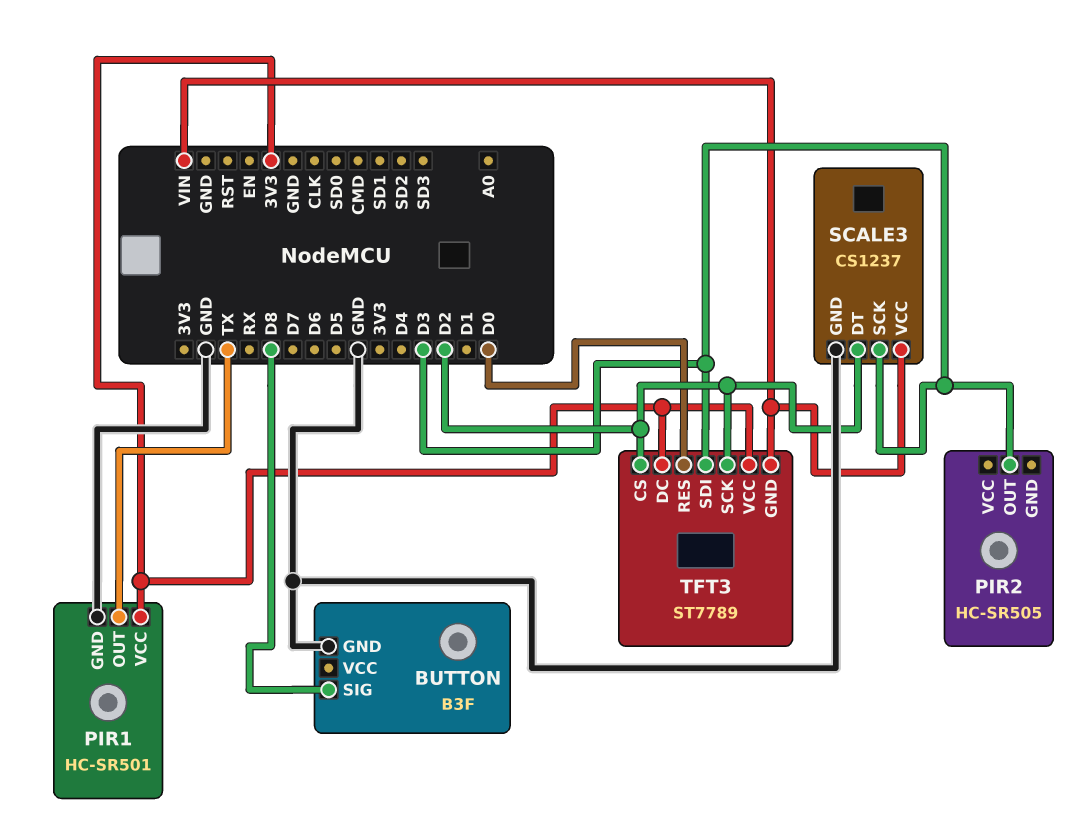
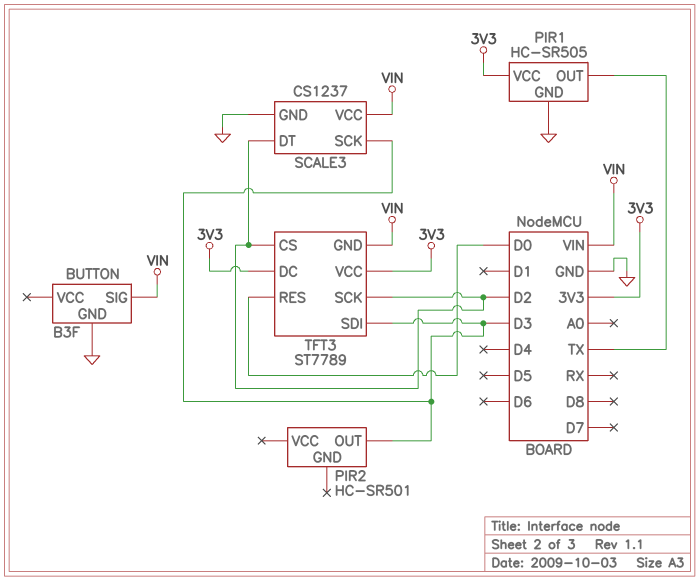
BUTTON pin SIG: D8 -> VIN
PIR1: HC-SR501 -> HC-SR505
PIR2: HC-SR505 -> HC-SR501

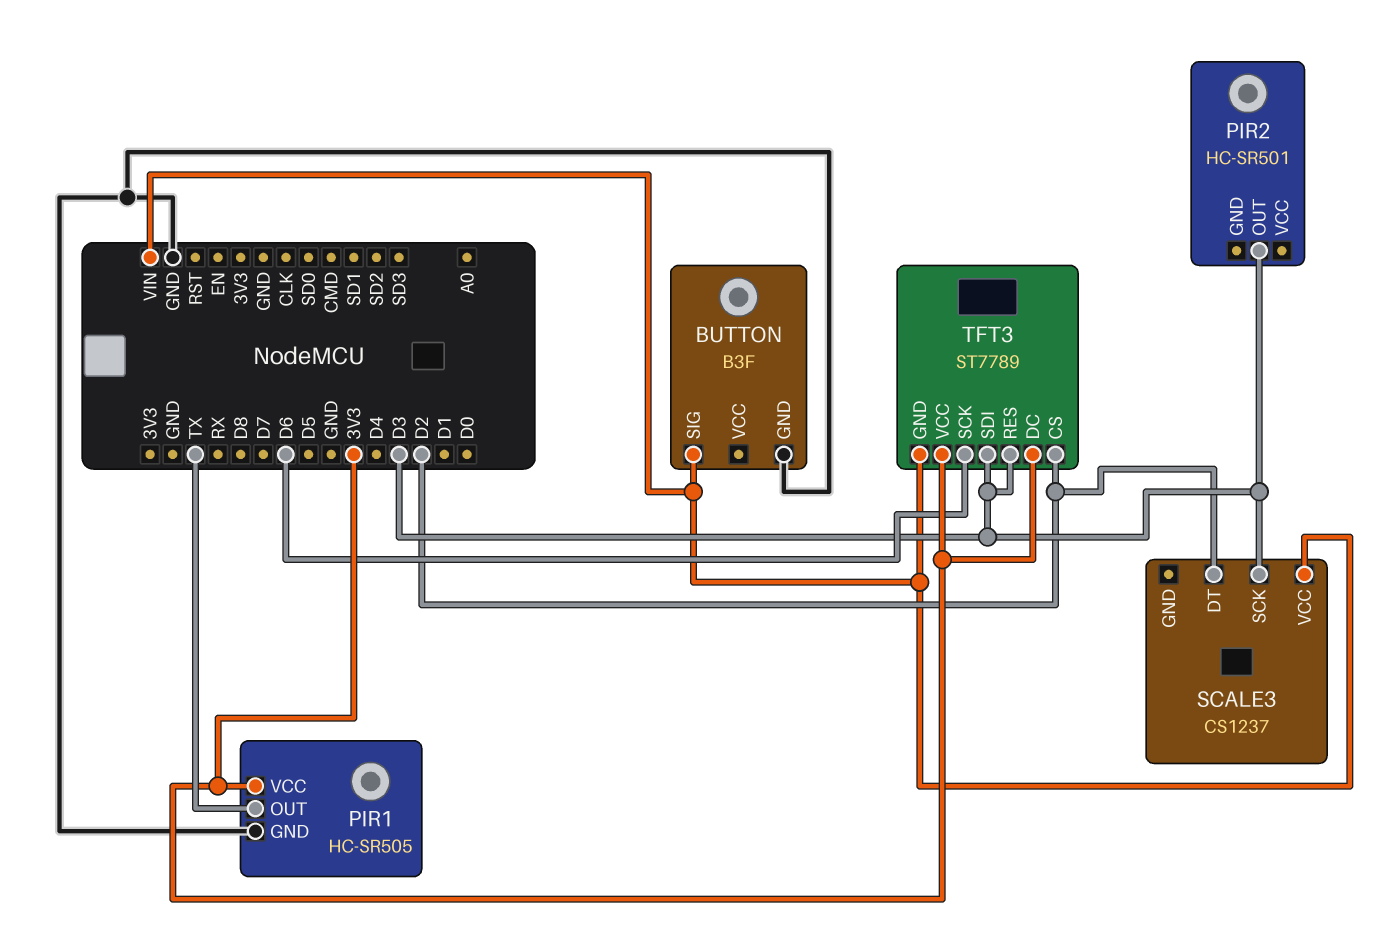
SCALE3 pin GND: GND -> none
TFT3 pin RES: D0 -> D3
TFT3 pin SCK: D2 -> D6

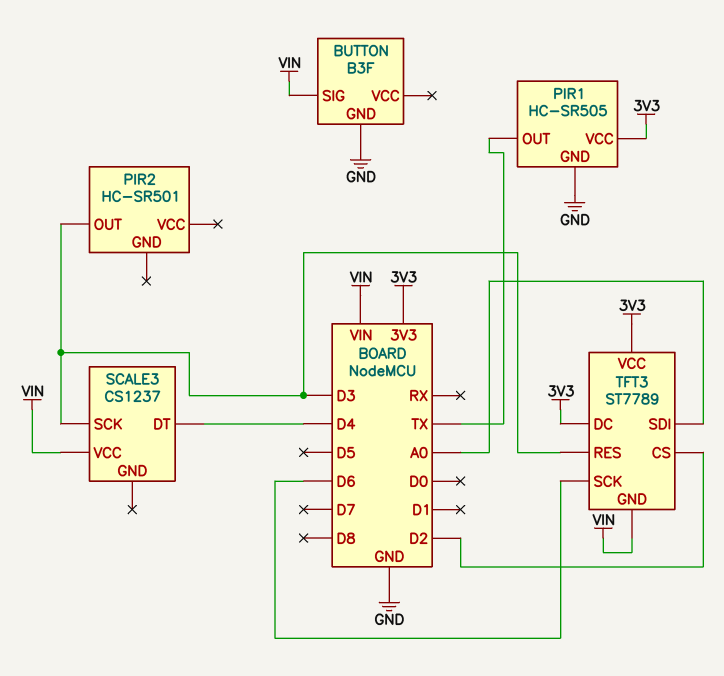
SCALE3 pin DT: D2 -> D4
TFT3 pin SDI: D3 -> A0

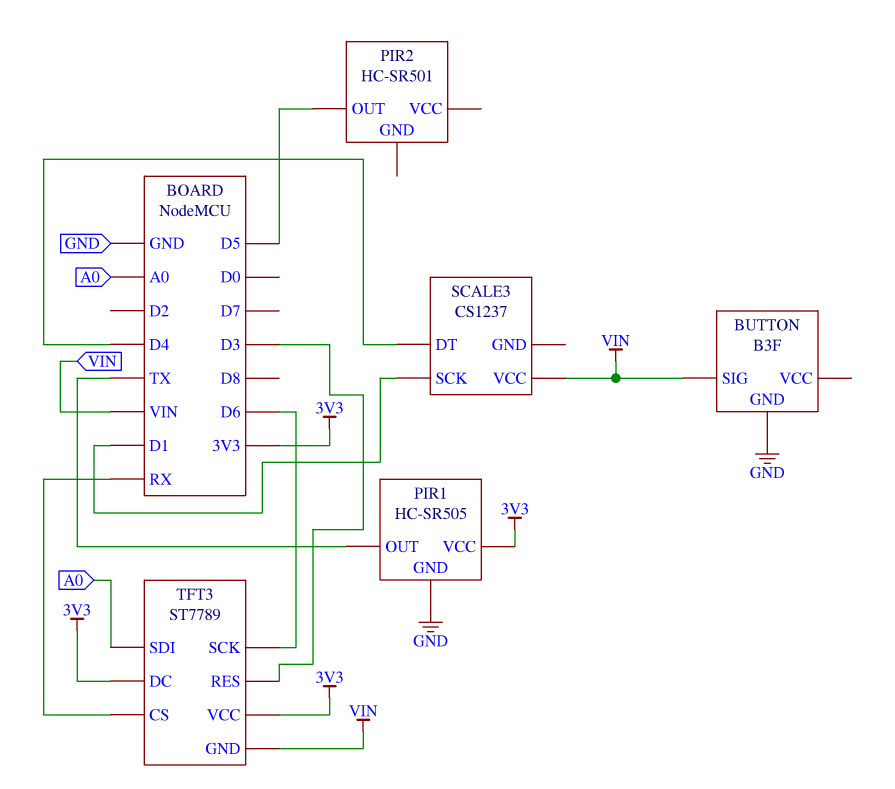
PIR2 pin OUT: D3 -> D5
SCALE3 pin SCK: D3 -> D1
TFT3 pin CS: D2 -> RX

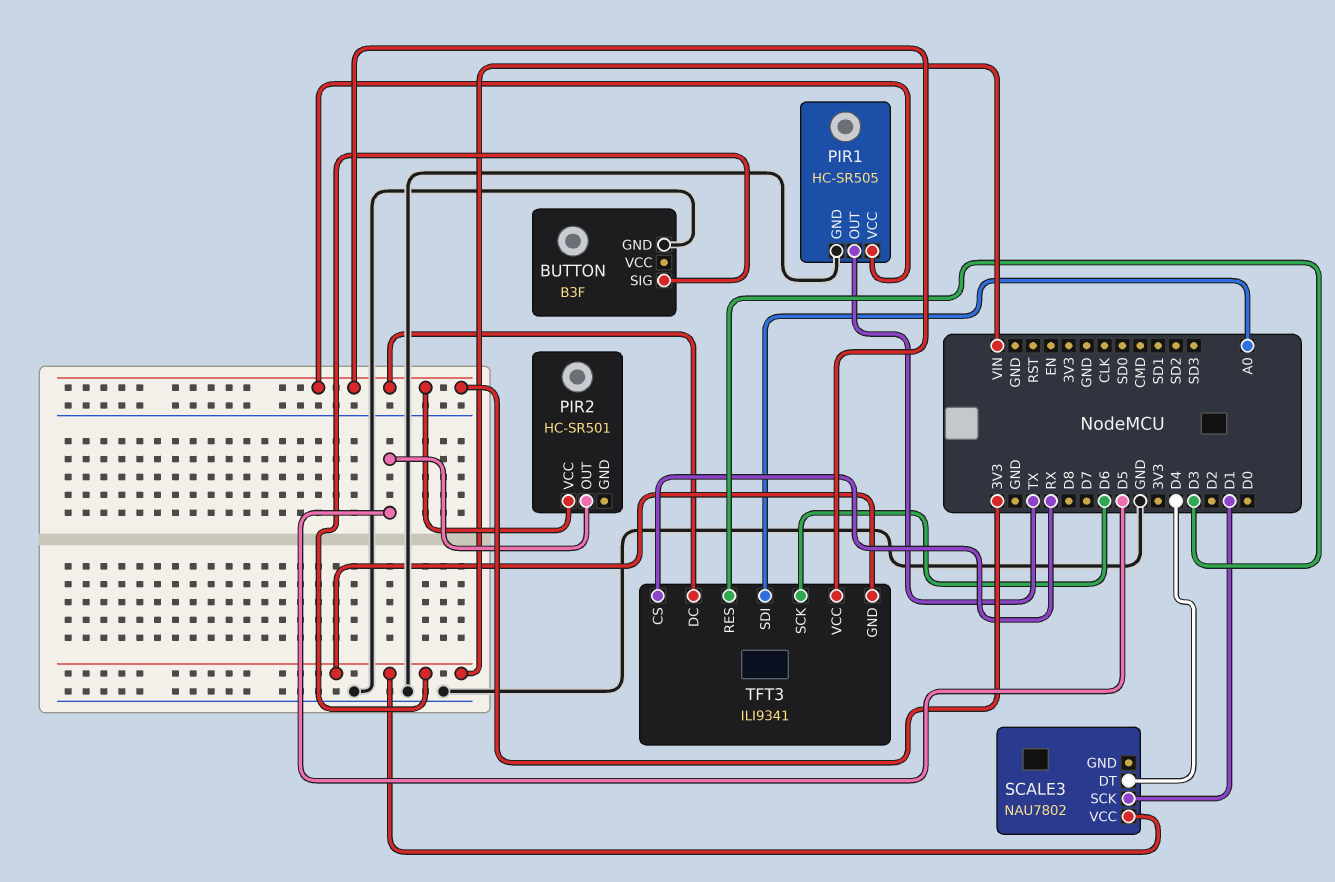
PIR2 pin VCC: none -> 3V3
SCALE3: CS1237 -> NAU7802
TFT3: ST7789 -> ILI9341

